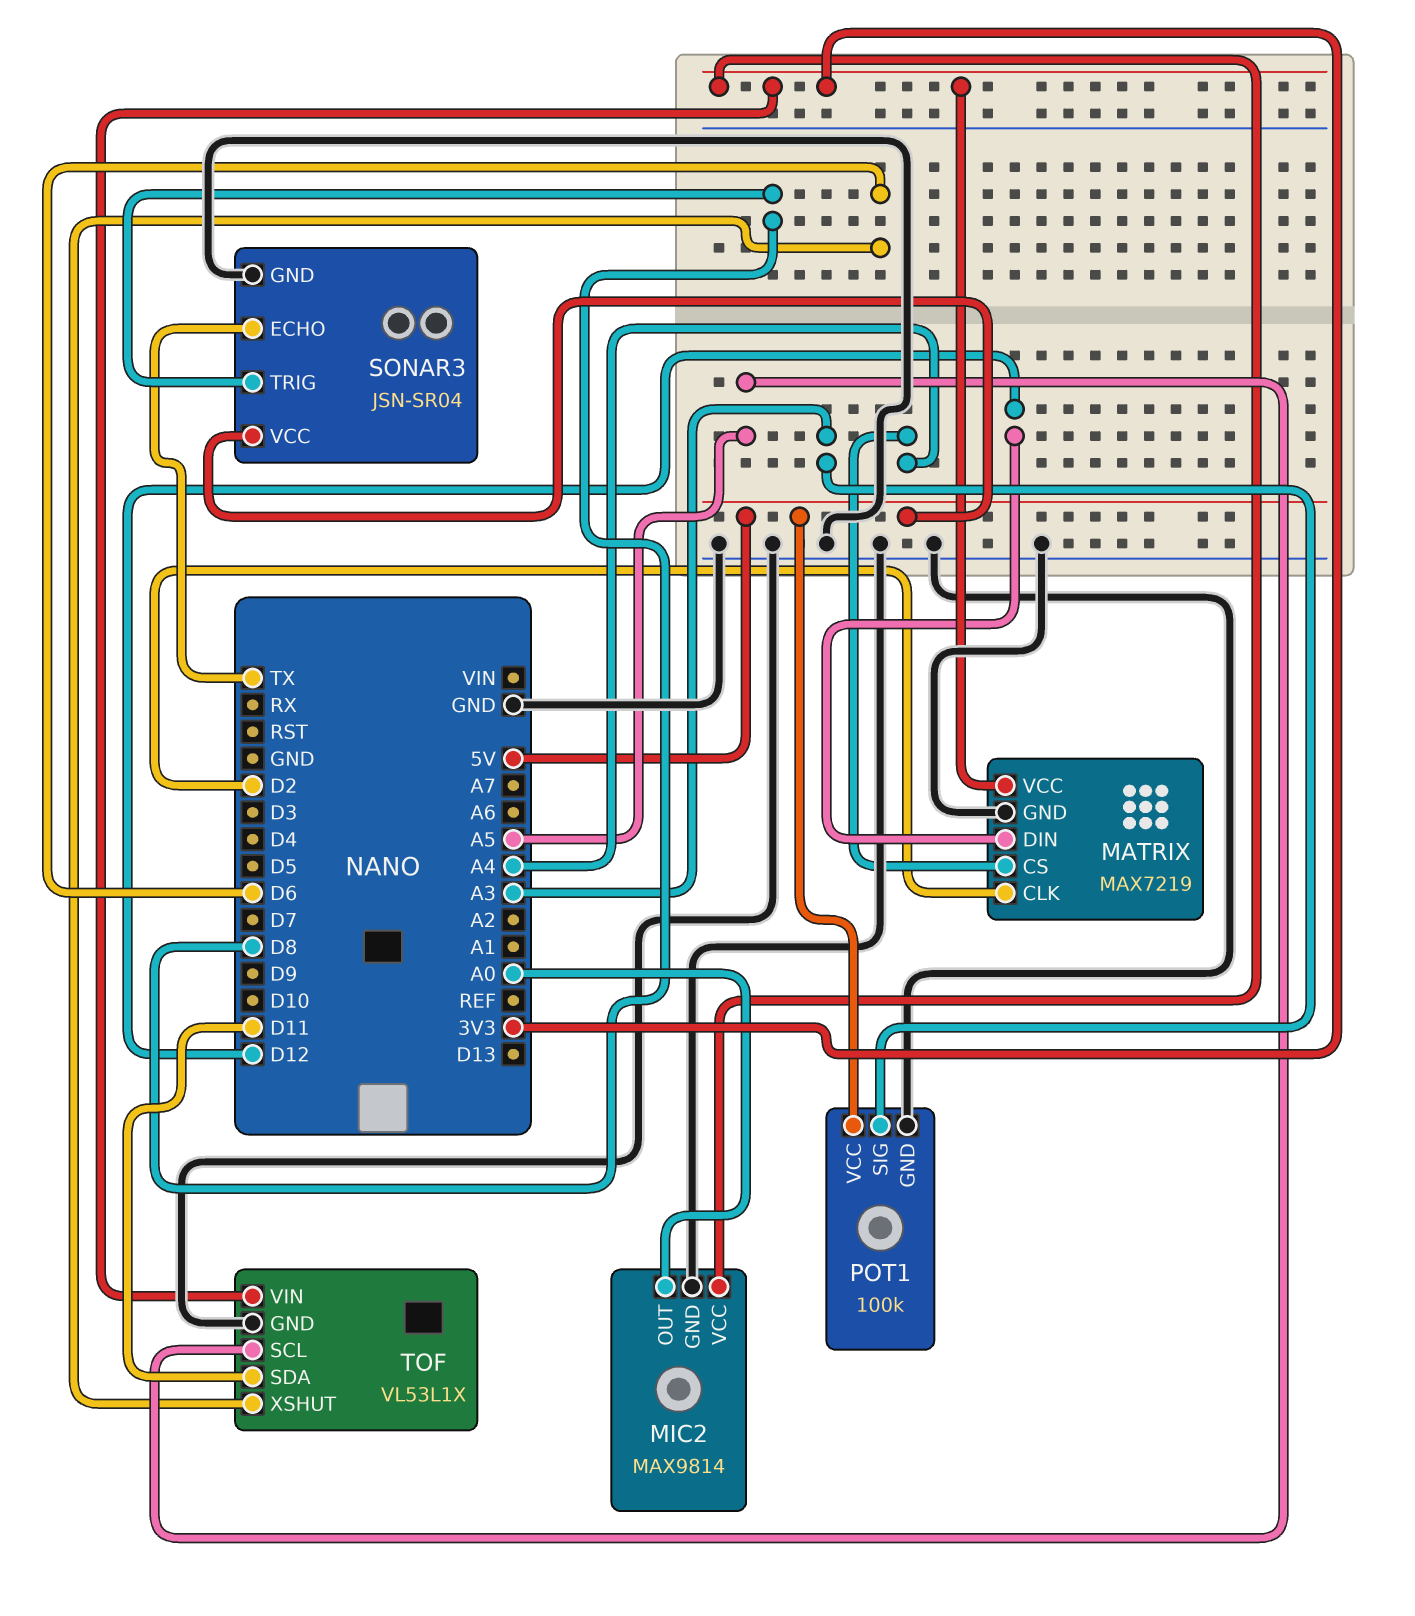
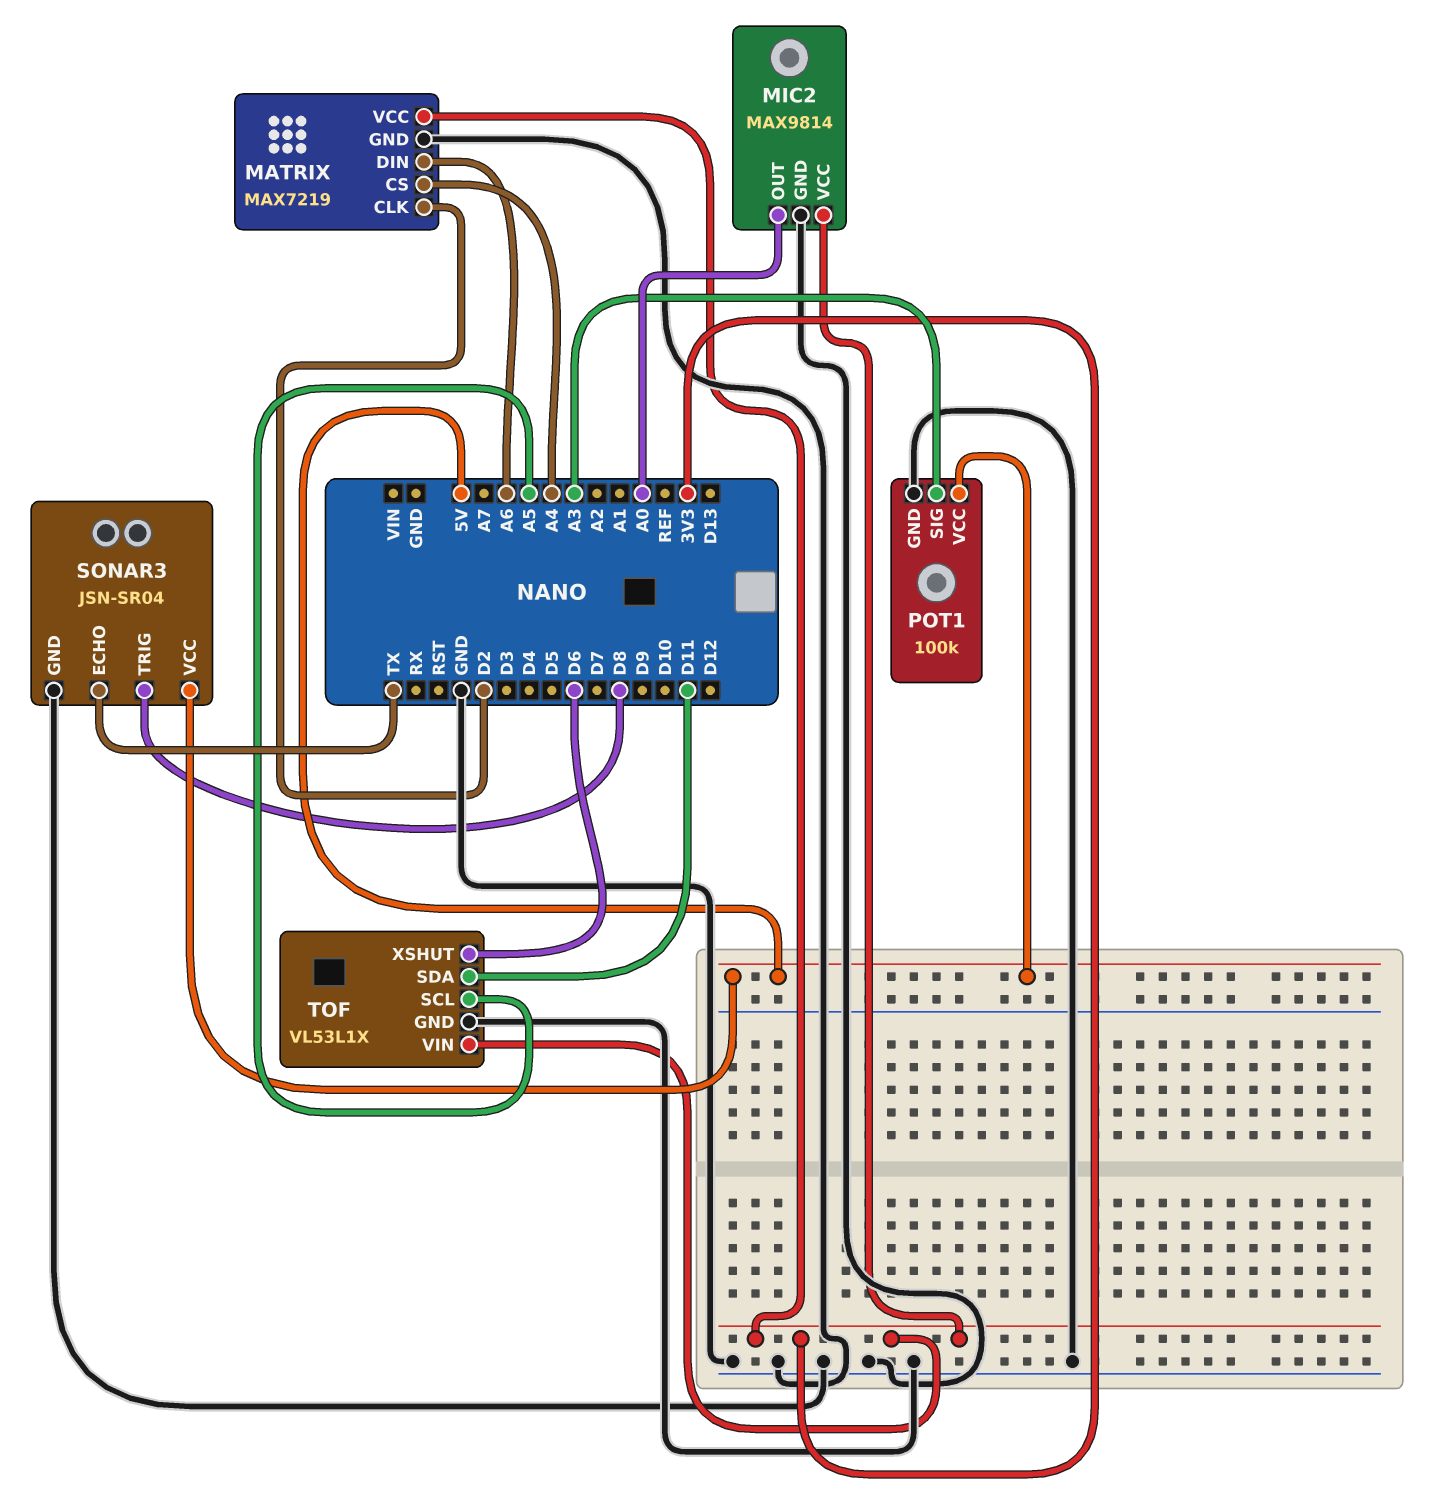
MATRIX pin DIN: D12 -> A6

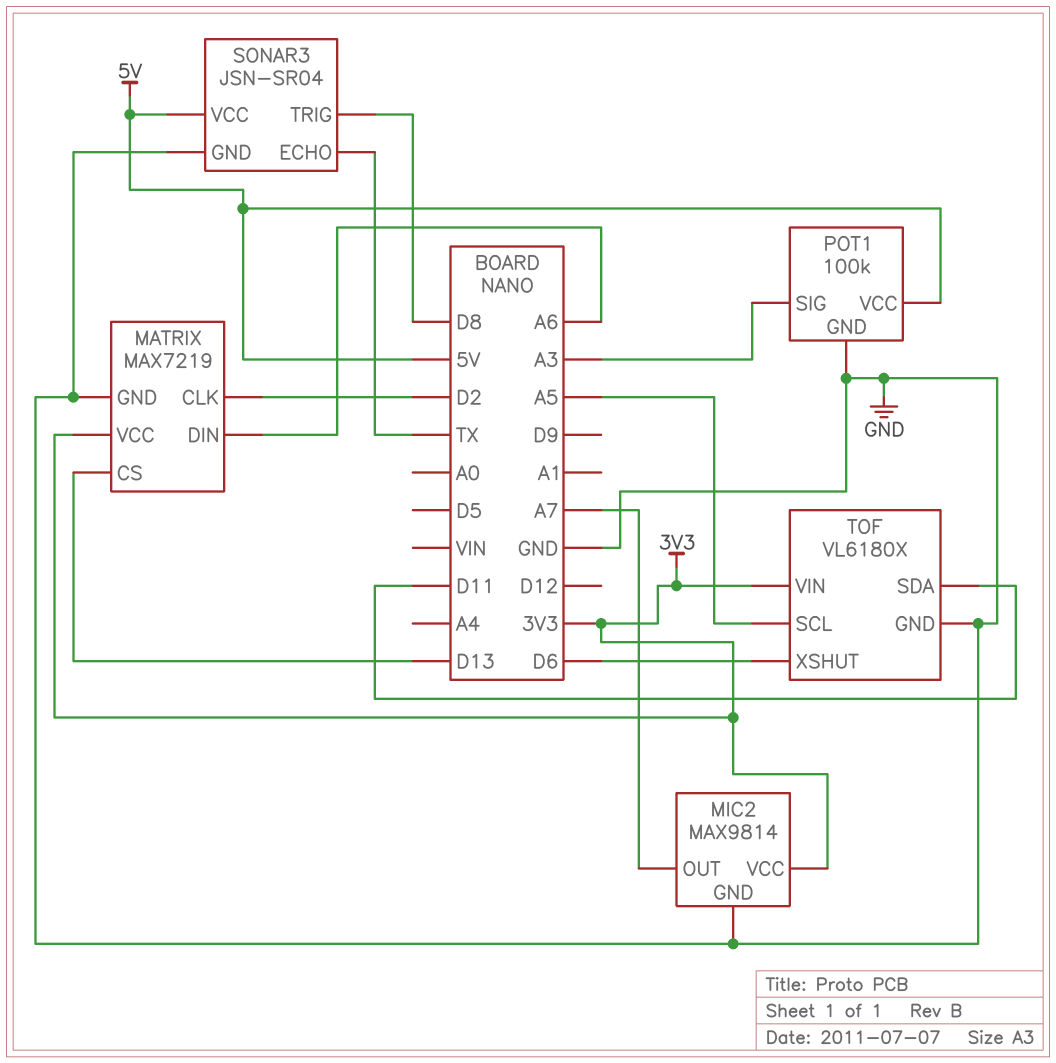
MATRIX pin CS: A4 -> D13
MIC2 pin OUT: A0 -> A7
TOF: VL53L1X -> VL6180X

